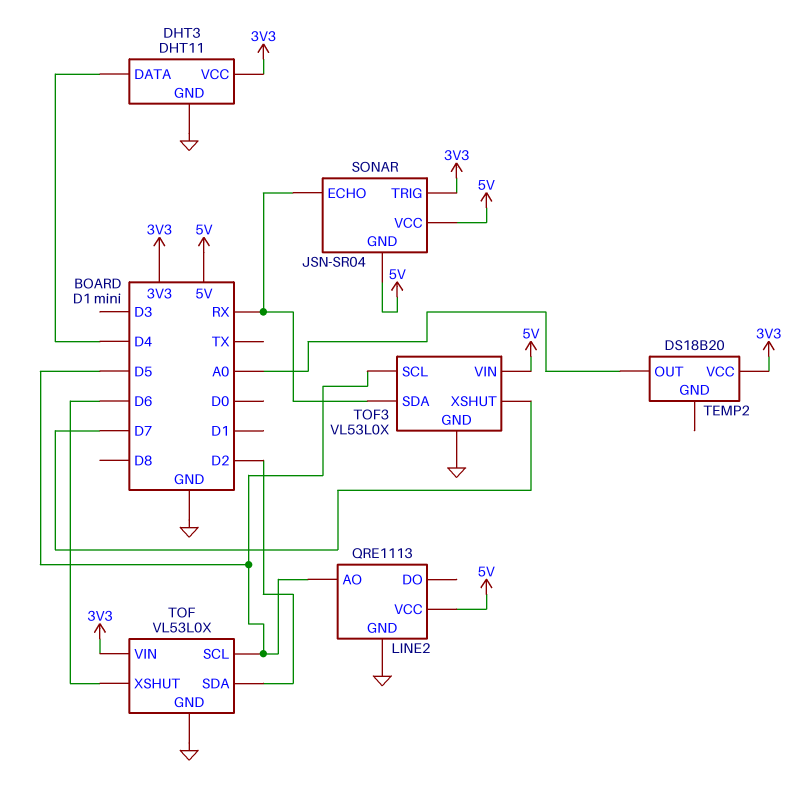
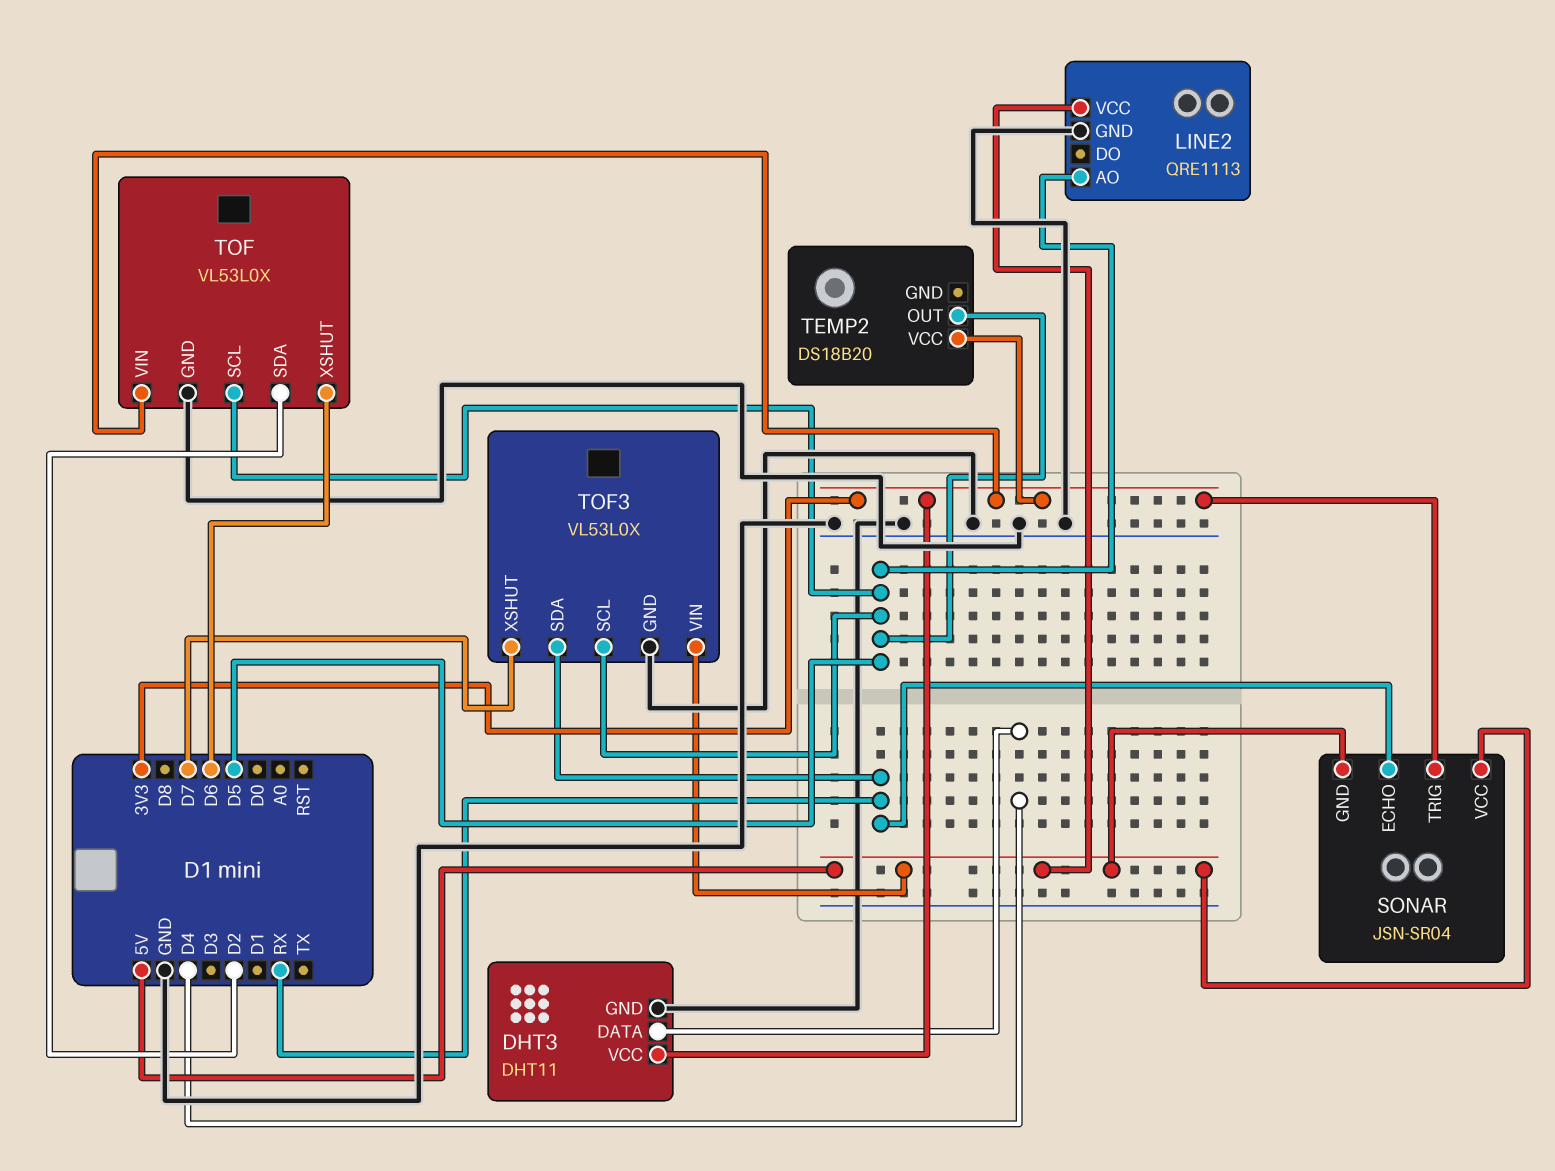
TEMP2 pin OUT: A0 -> D5

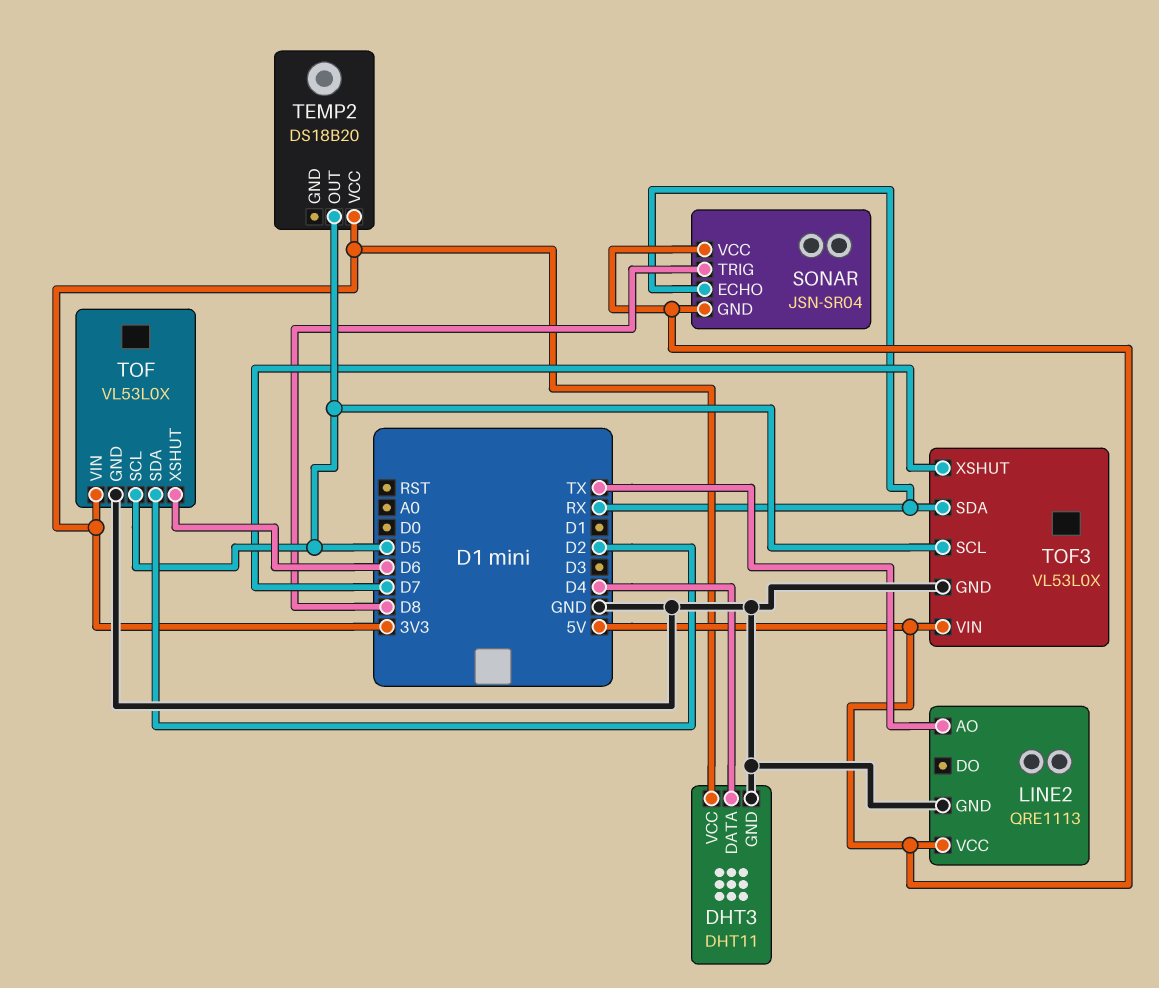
LINE2 pin AO: D5 -> TX
SONAR pin TRIG: 3V3 -> D8

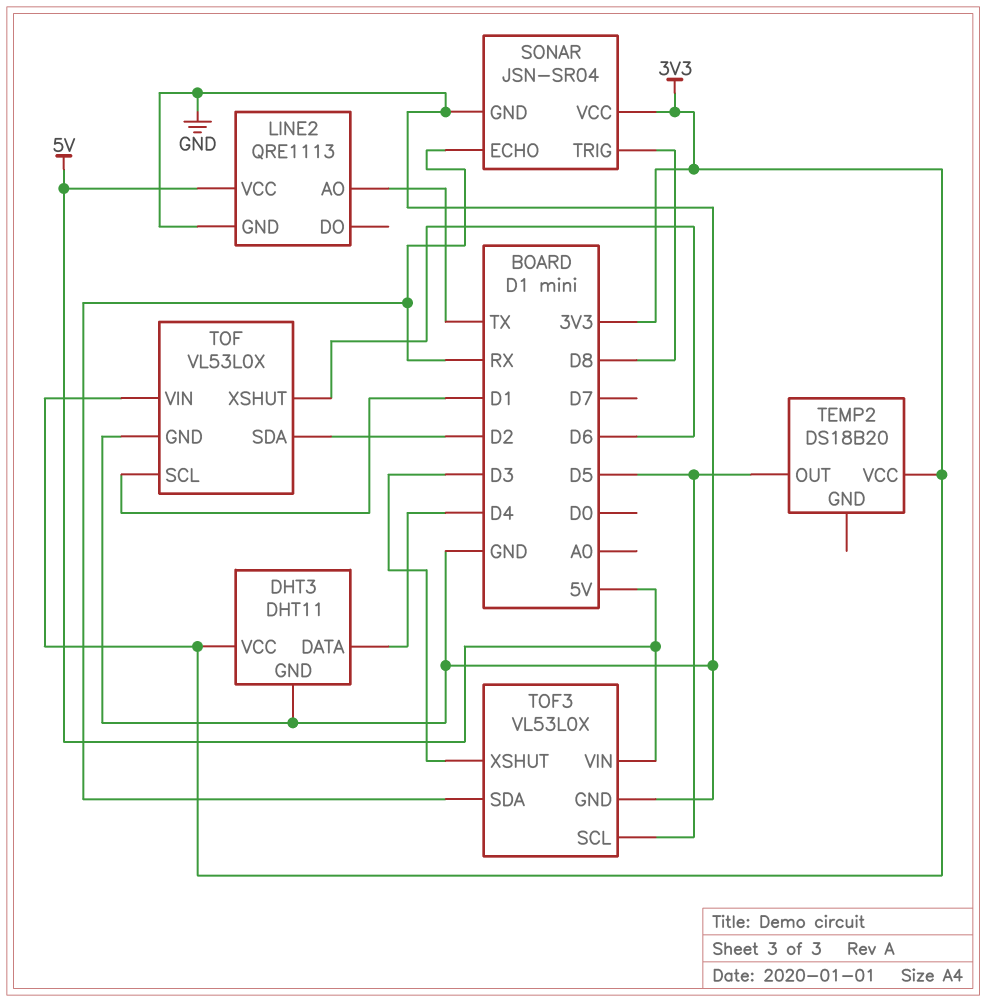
SONAR pin GND: 5V -> GND
SONAR pin VCC: 5V -> 3V3
TOF pin SCL: D5 -> D1
TOF3 pin XSHUT: D7 -> D3

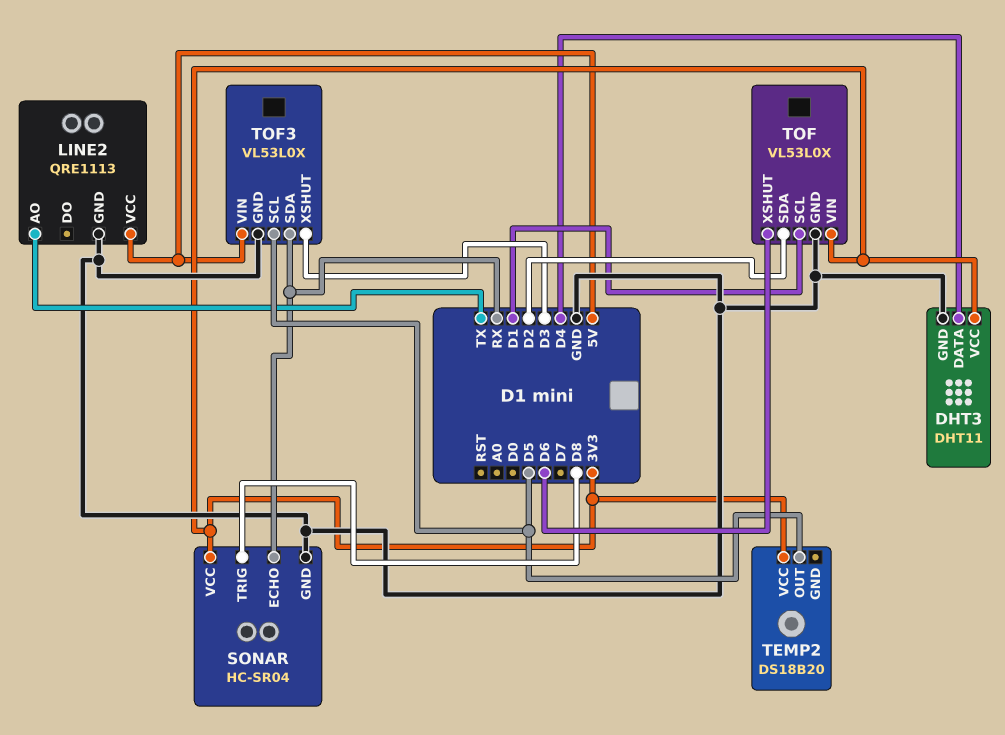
SONAR: JSN-SR04 -> HC-SR04

